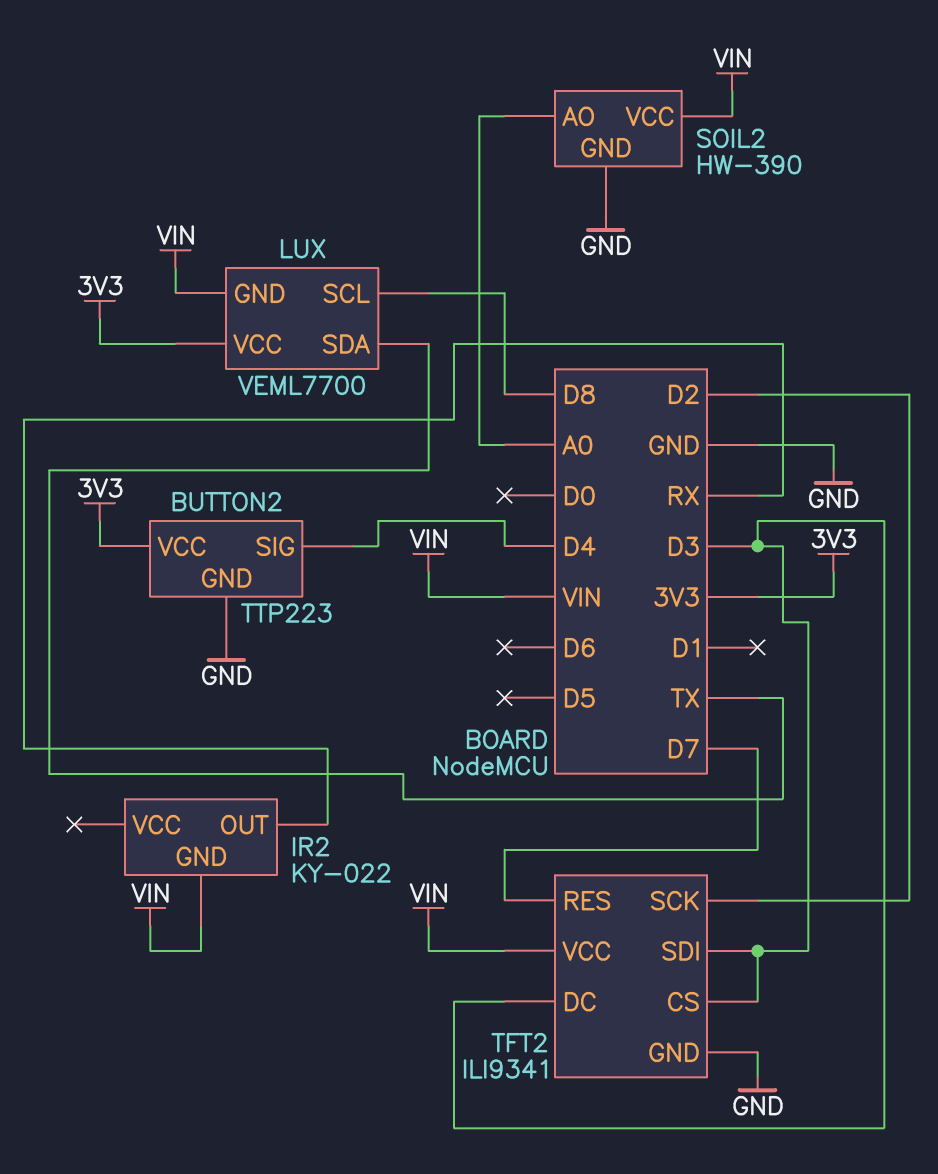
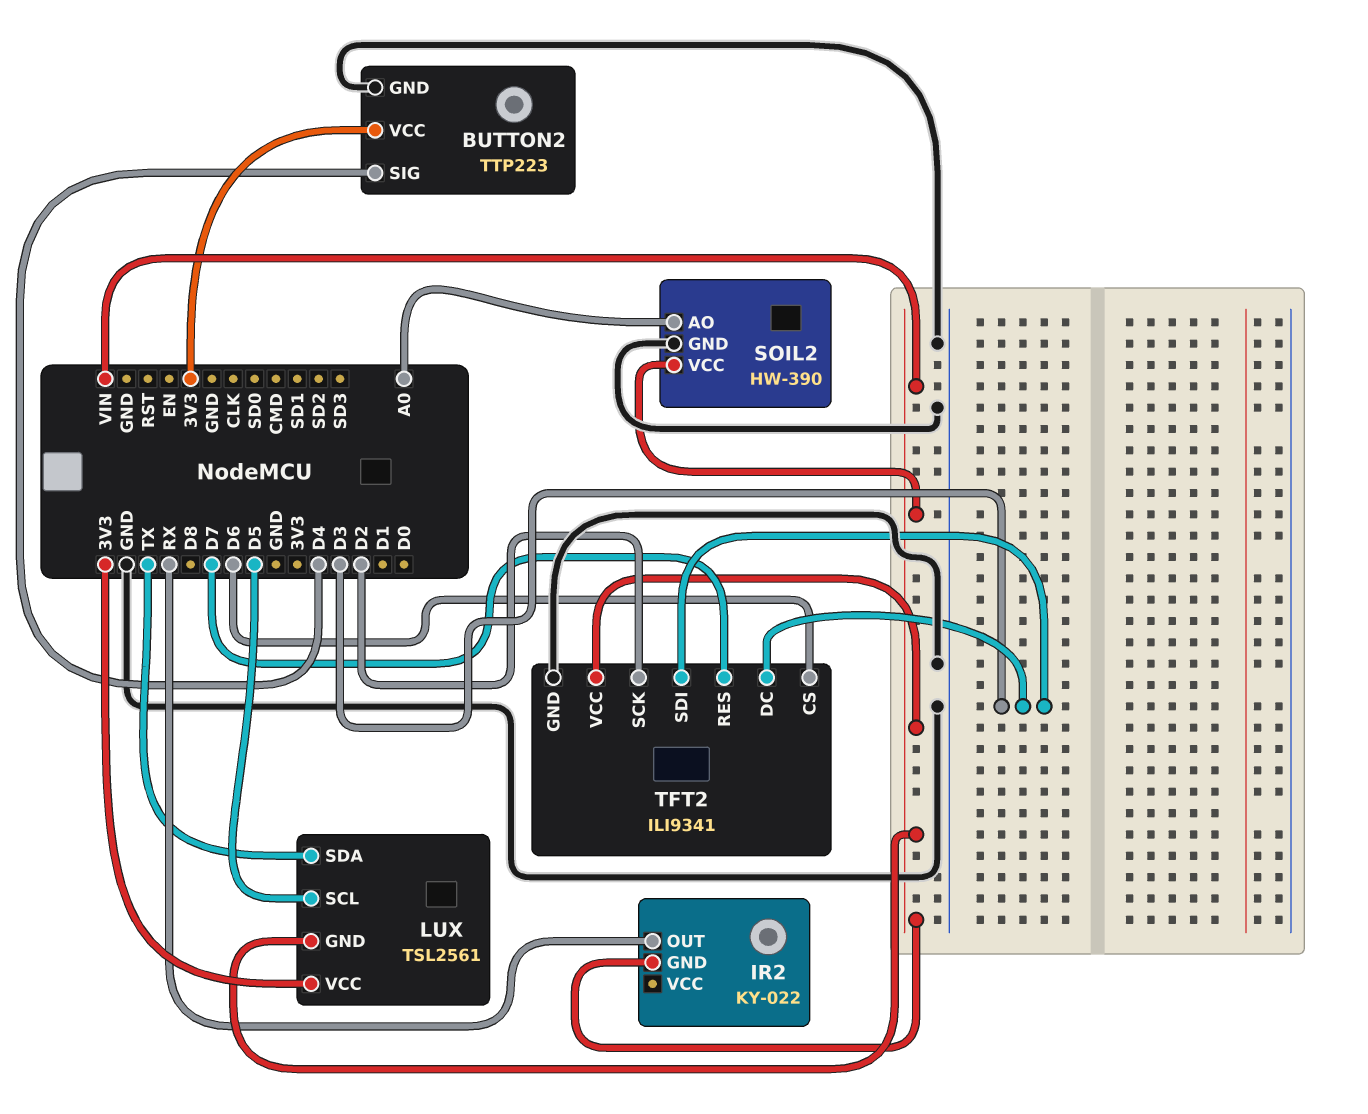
LUX: VEML7700 -> TSL2561
LUX pin SCL: D8 -> D5
TFT2 pin CS: D3 -> D6

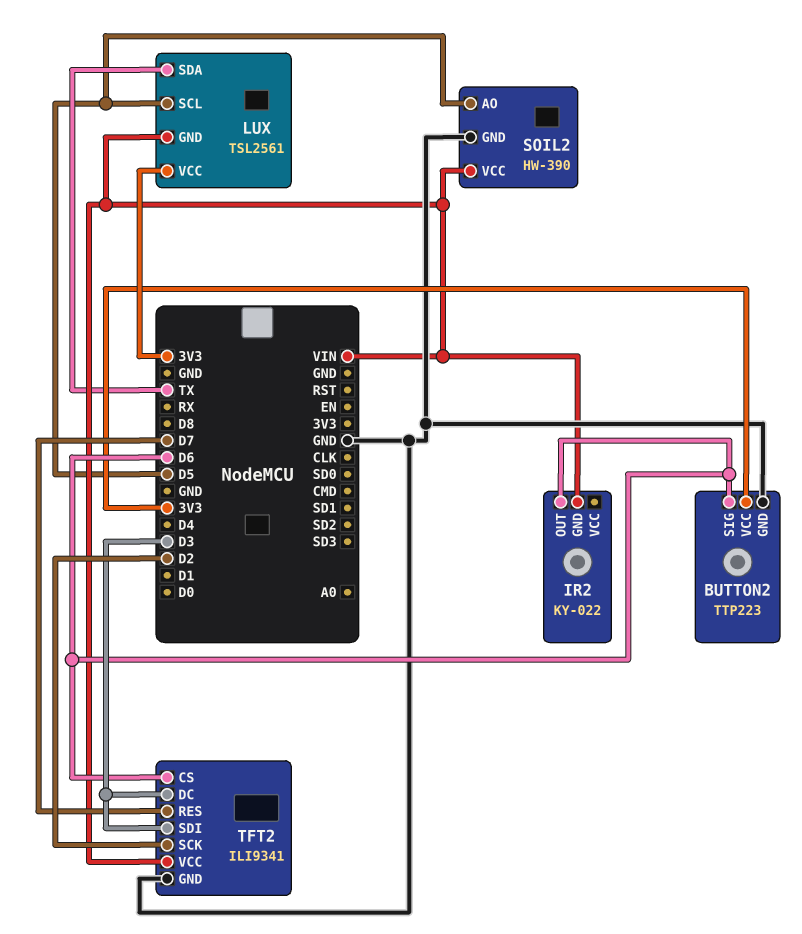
BUTTON2 pin SIG: D4 -> D6
IR2 pin OUT: RX -> D6
SOIL2 pin AO: A0 -> D5

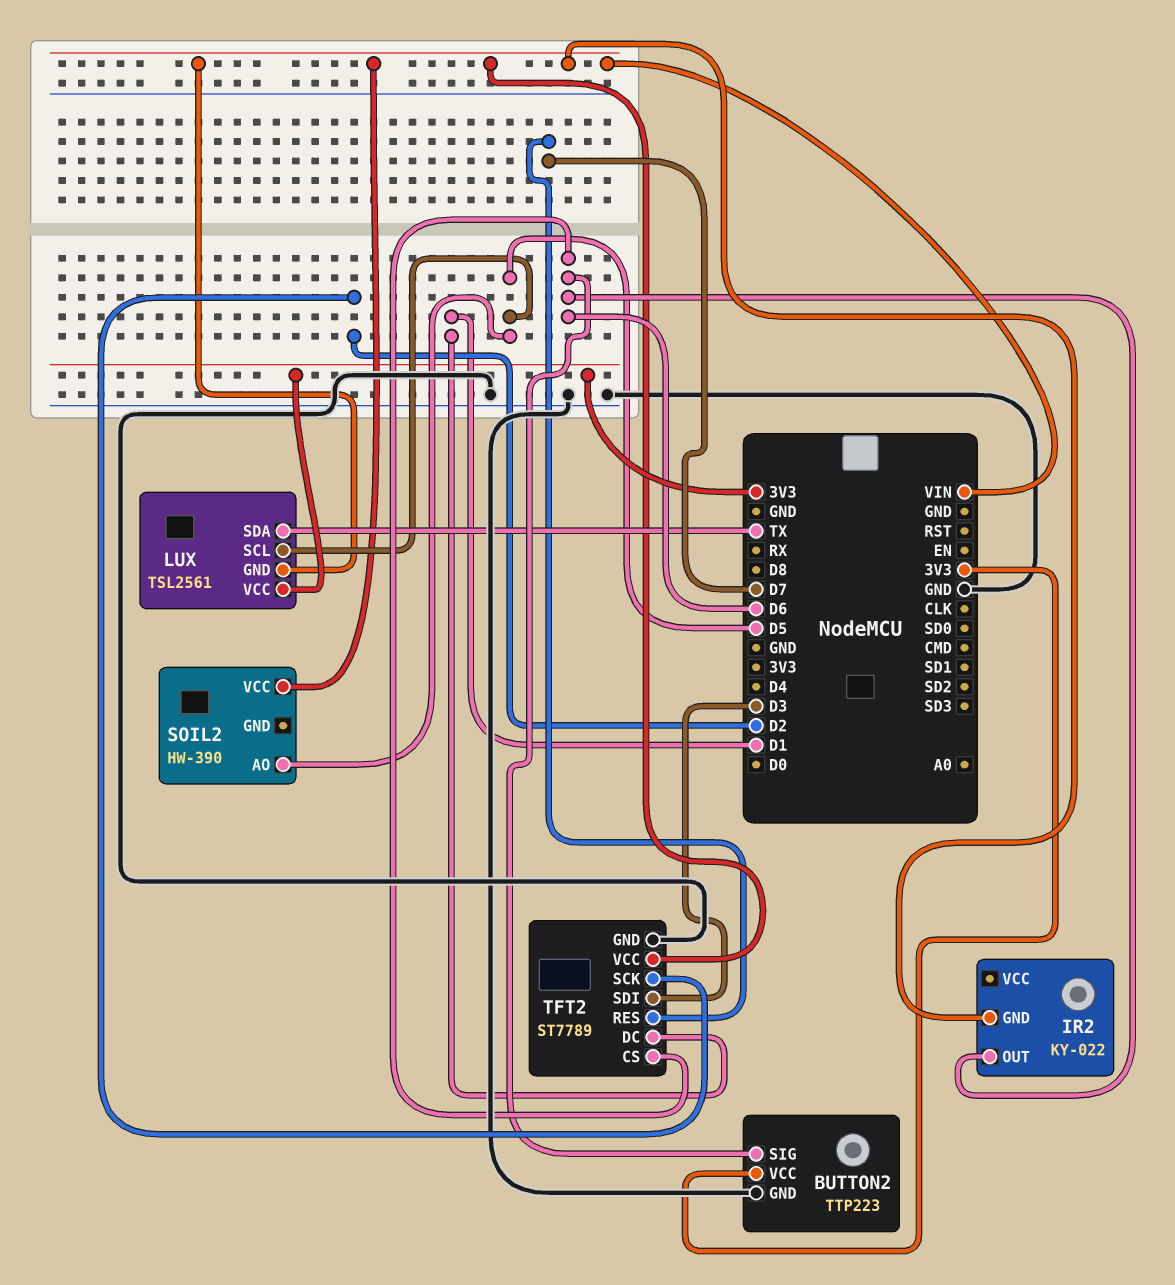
SOIL2 pin GND: GND -> none
TFT2: ILI9341 -> ST7789
TFT2 pin DC: D3 -> D1

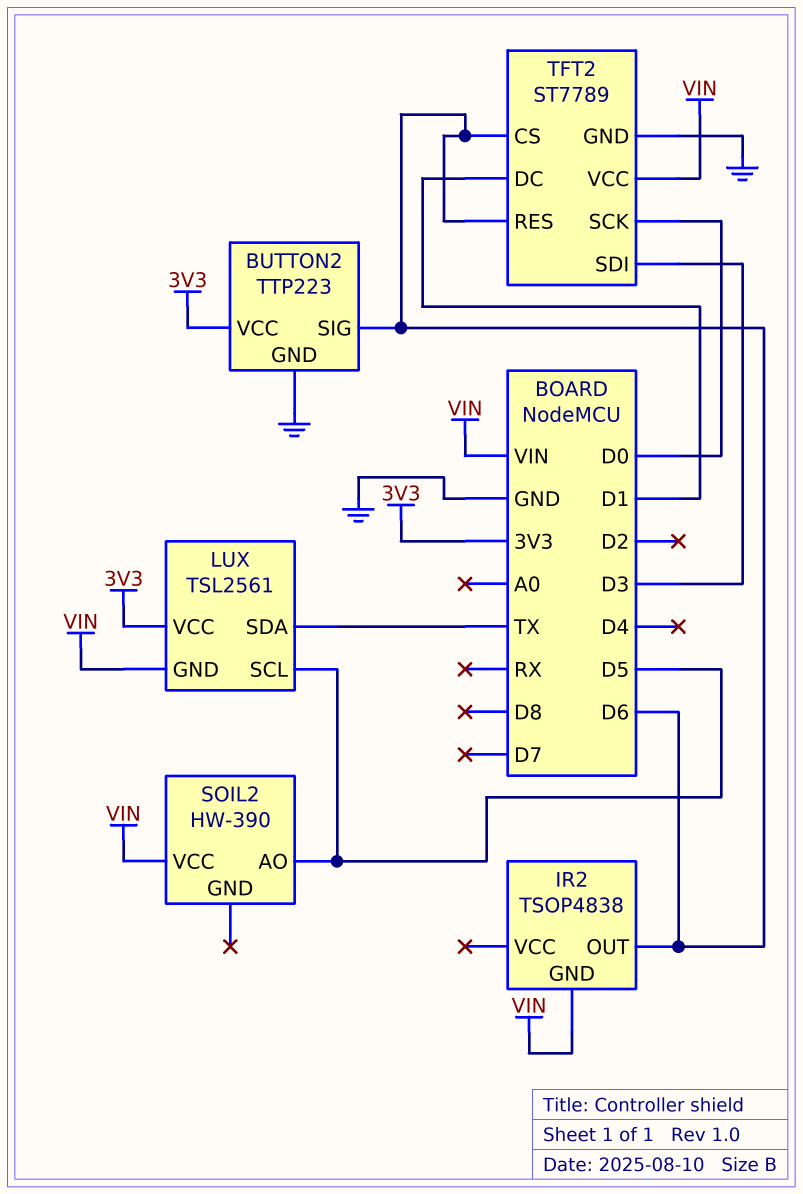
IR2: KY-022 -> TSOP4838
TFT2 pin RES: D7 -> D6
TFT2 pin SCK: D2 -> D0

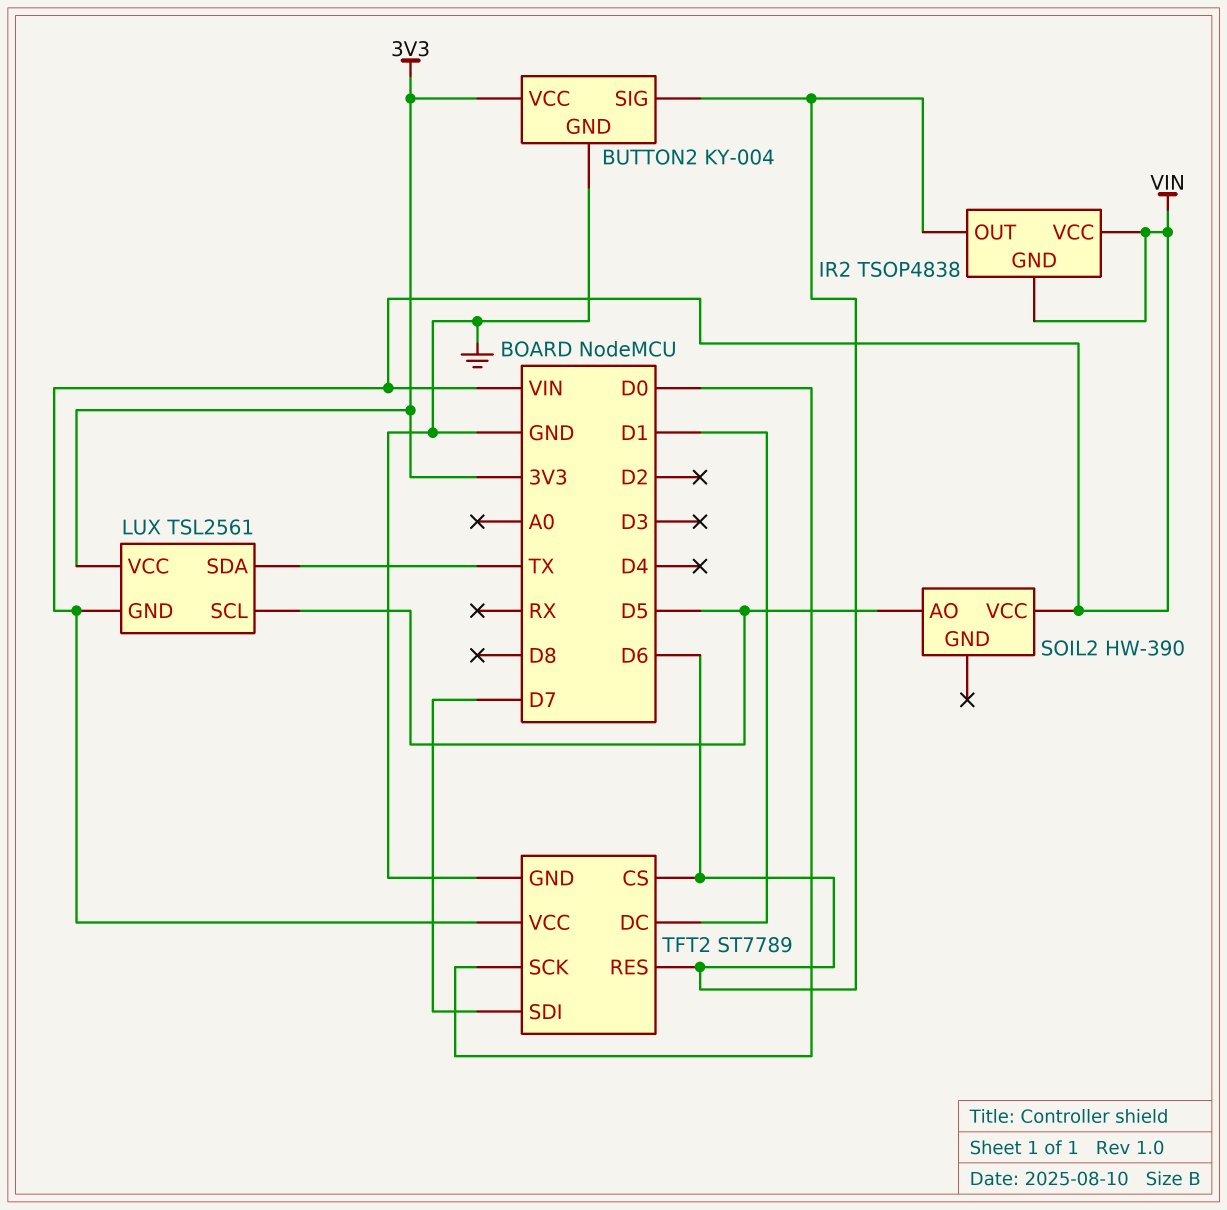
BUTTON2: TTP223 -> KY-004
IR2 pin VCC: none -> VIN
TFT2 pin SDI: D3 -> D7

